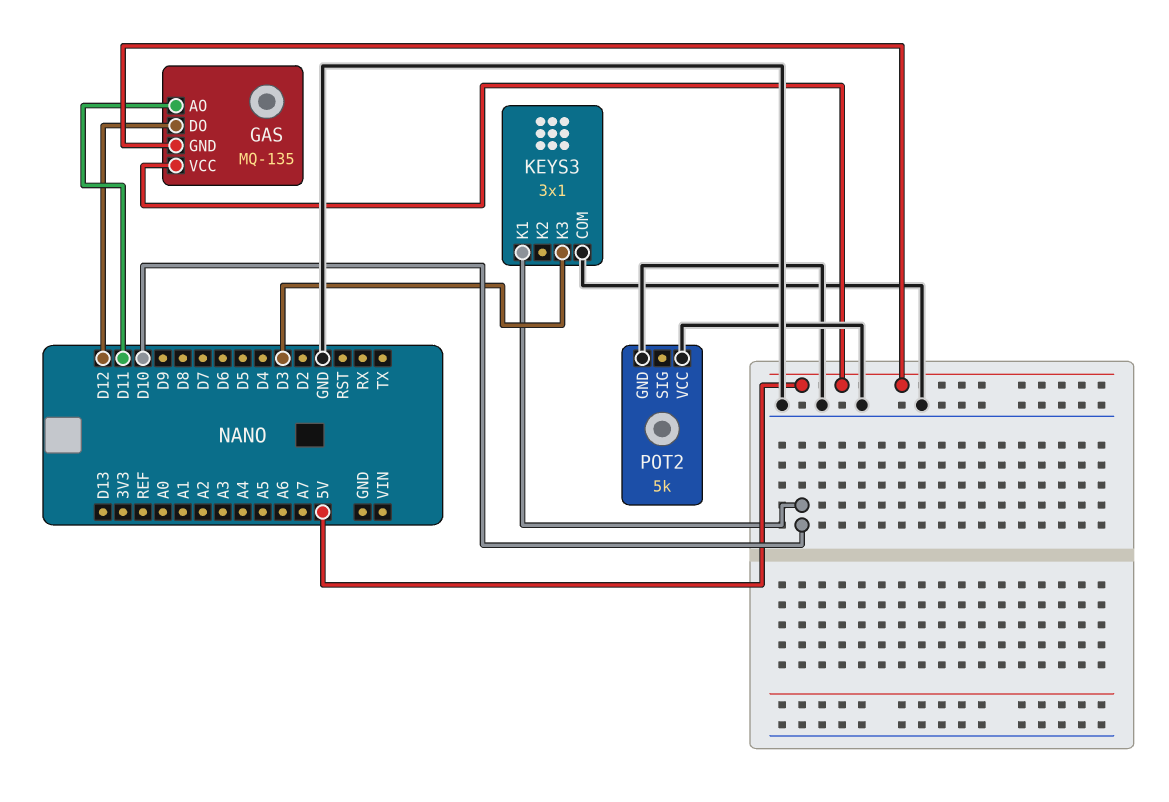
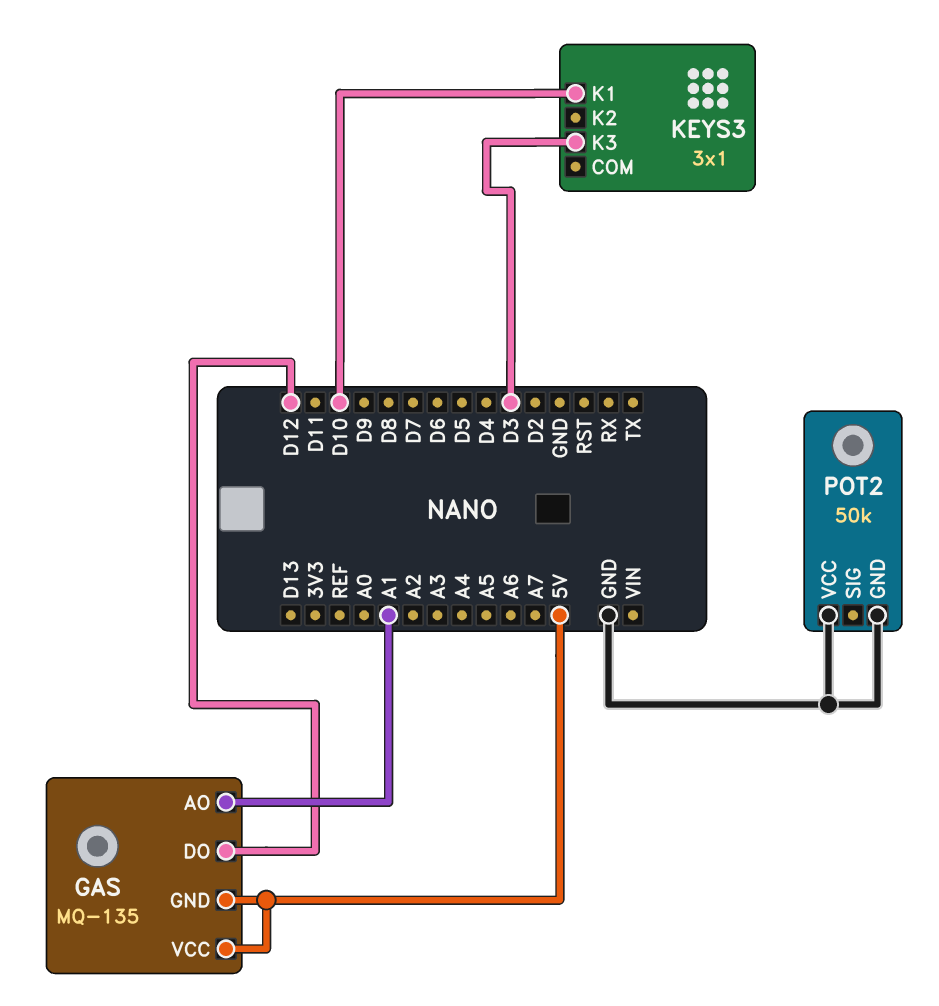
GAS pin AO: D11 -> A1
KEYS3 pin COM: GND -> none
POT2: 5k -> 50k

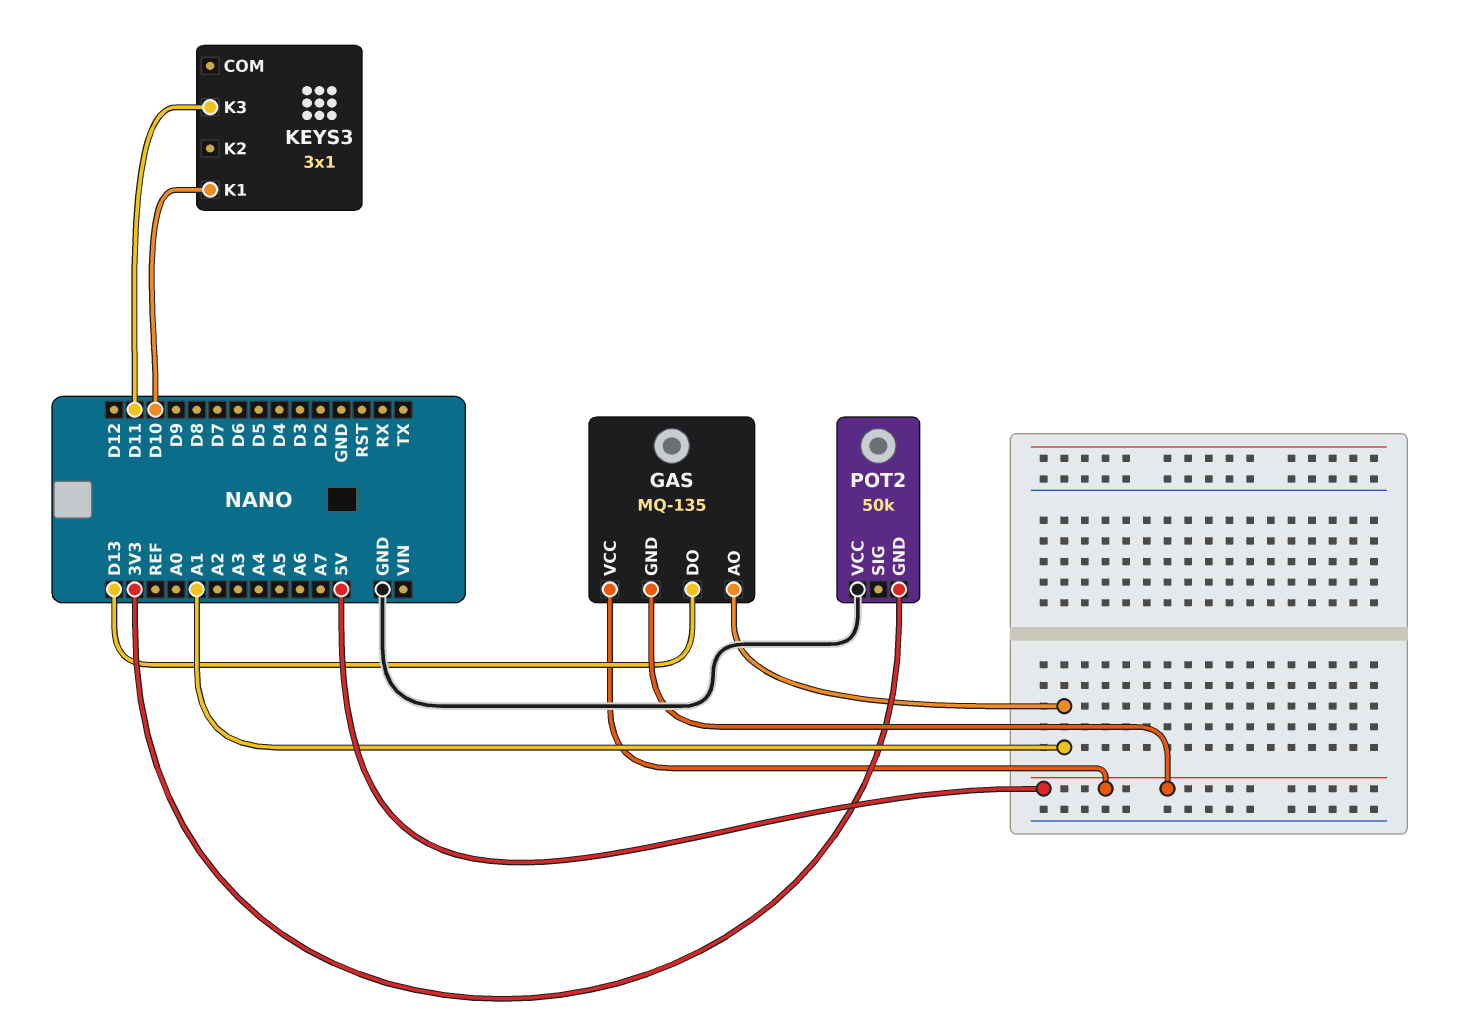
GAS pin DO: D12 -> D13
KEYS3 pin K3: D3 -> D11
POT2 pin GND: GND -> 3V3

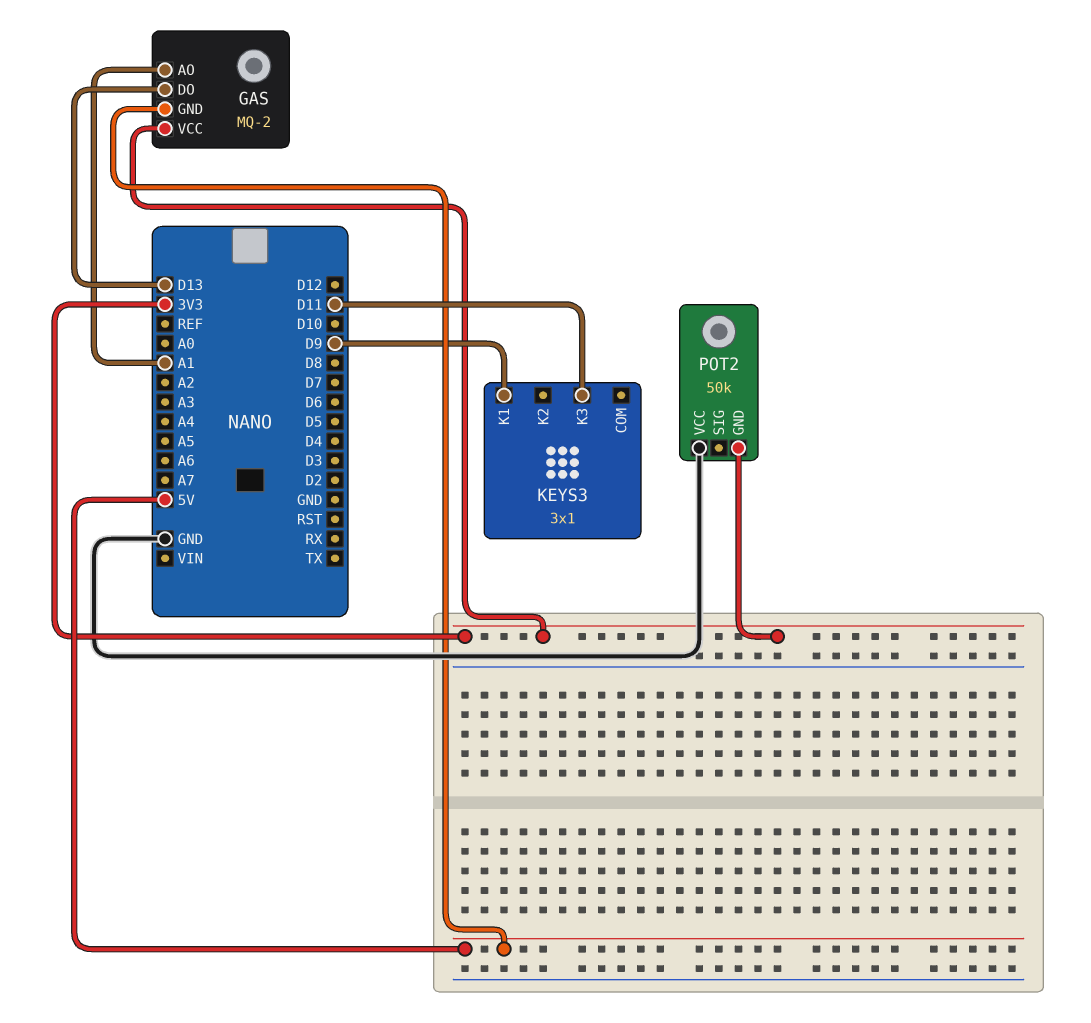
GAS: MQ-135 -> MQ-2
GAS pin VCC: 5V -> 3V3
KEYS3 pin K1: D10 -> D9

